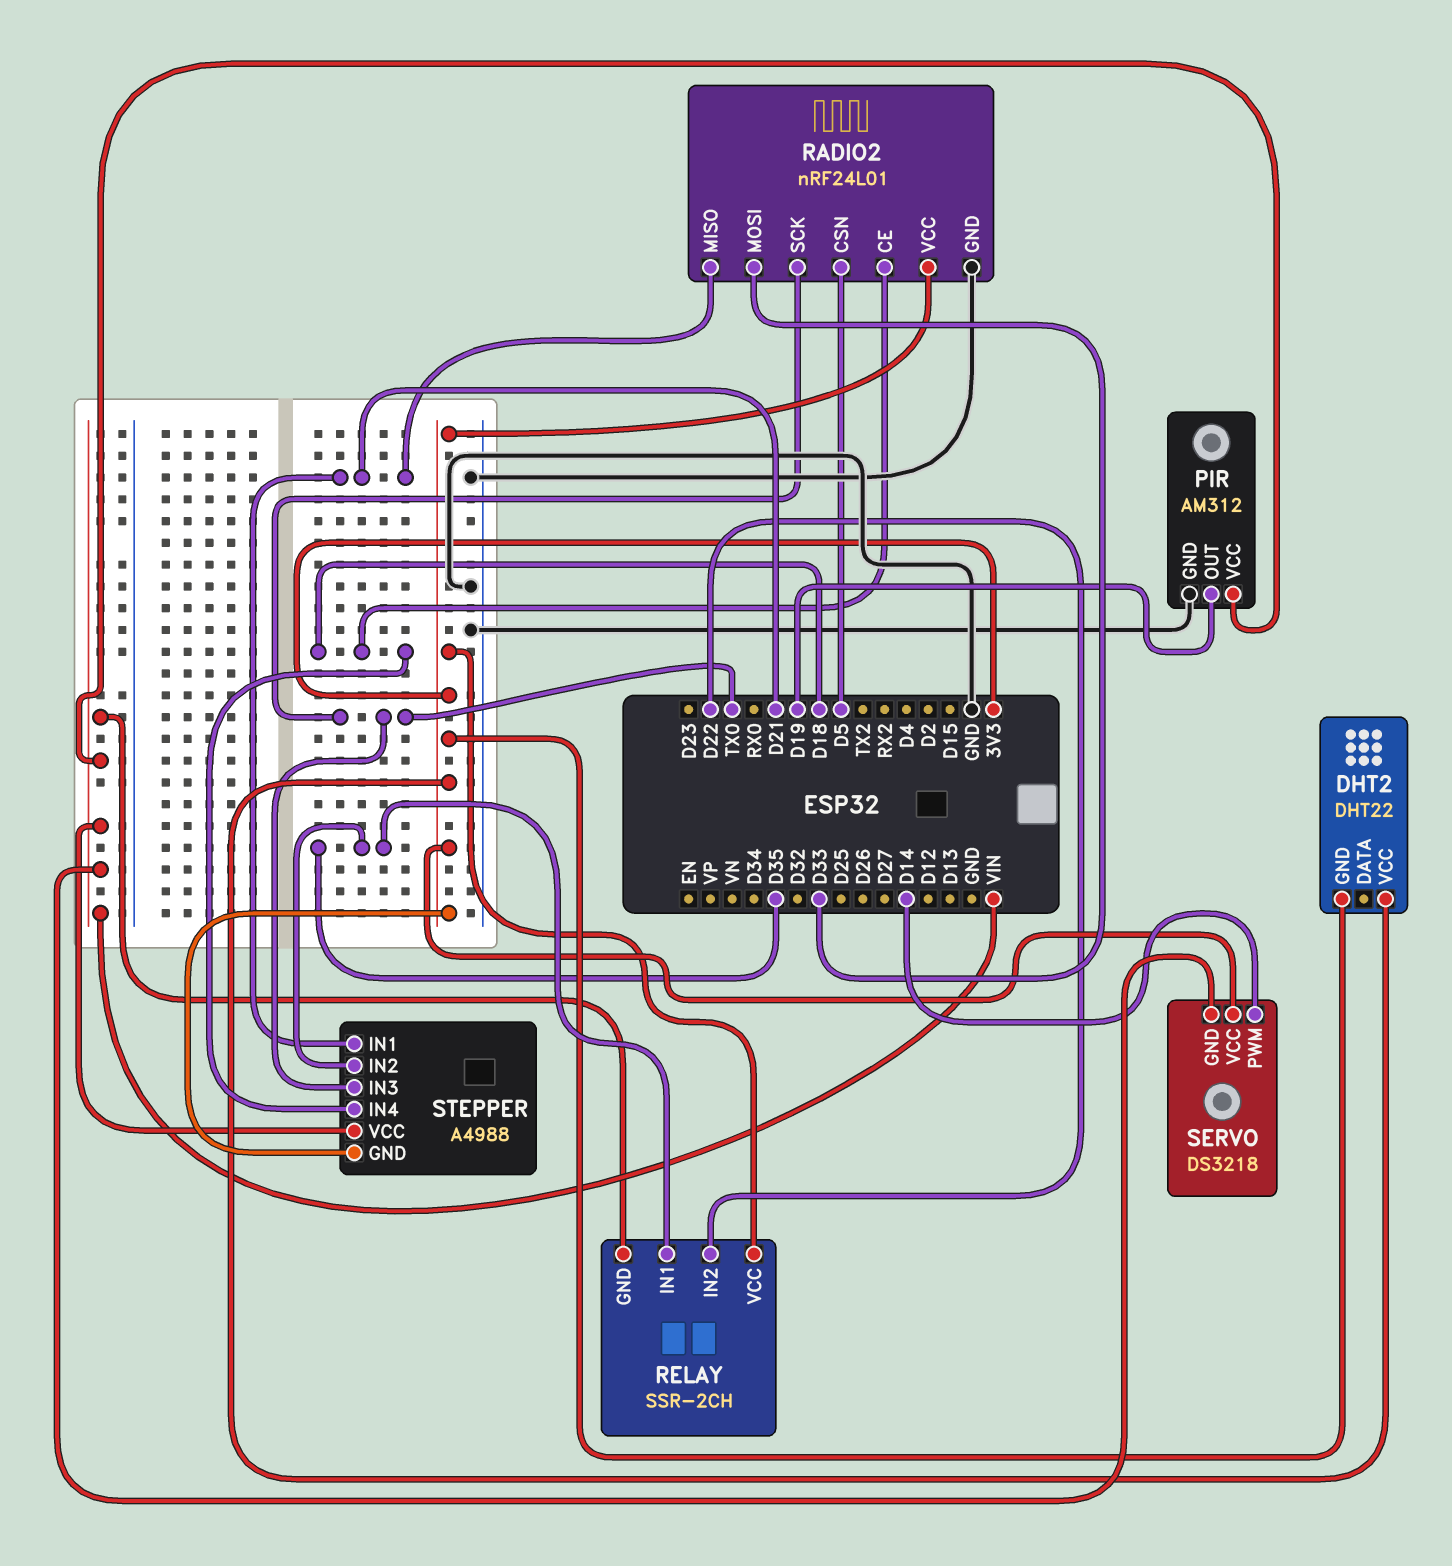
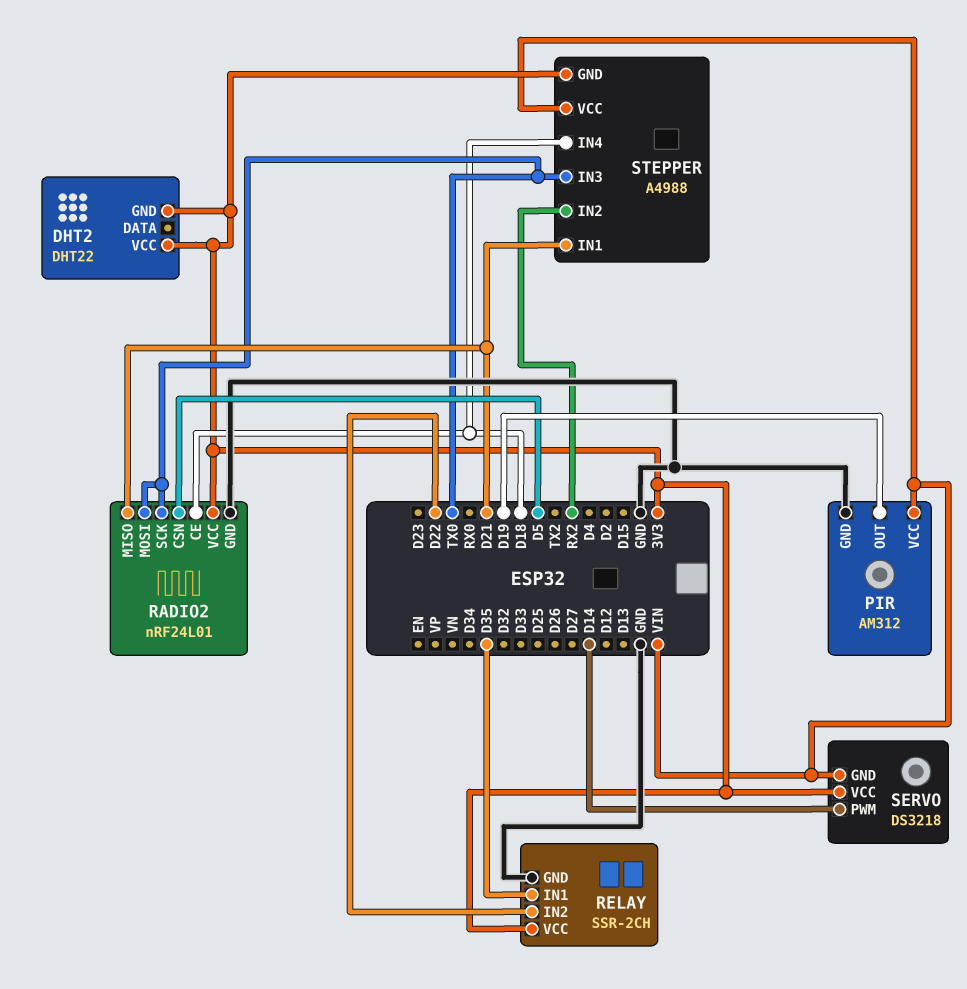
RADIO2 pin MOSI: D33 -> TX0
RELAY pin GND: VIN -> GND
STEPPER pin IN2: D35 -> RX2

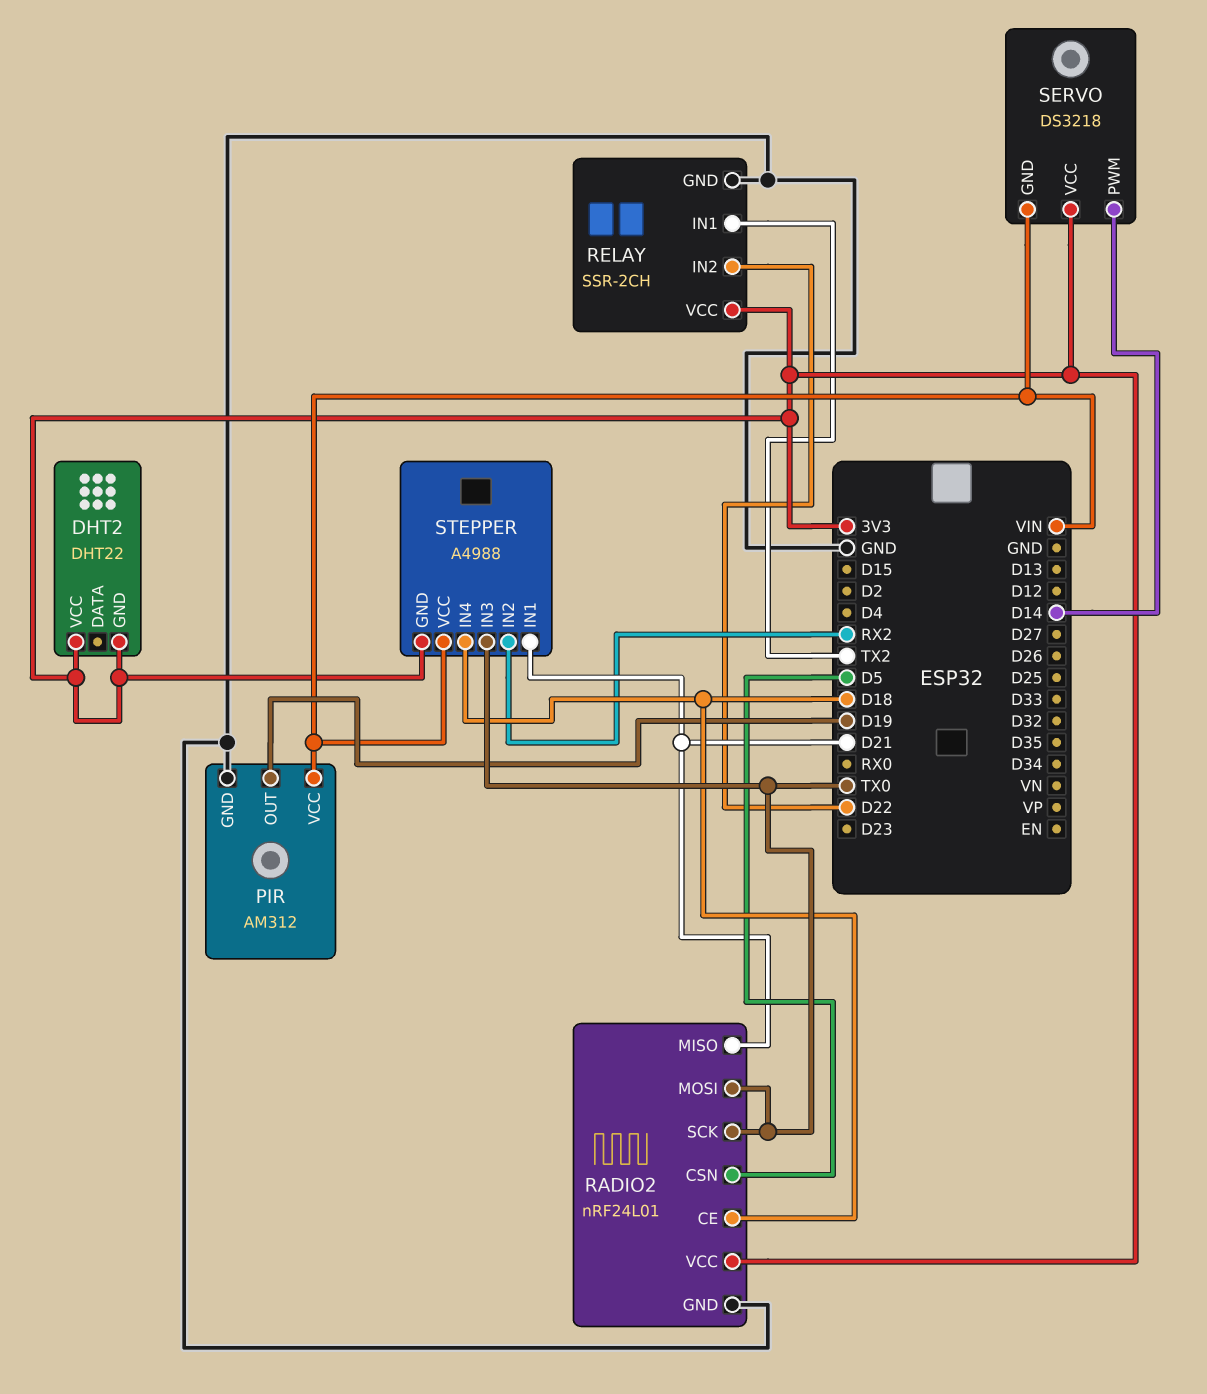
RELAY pin IN1: D35 -> TX2

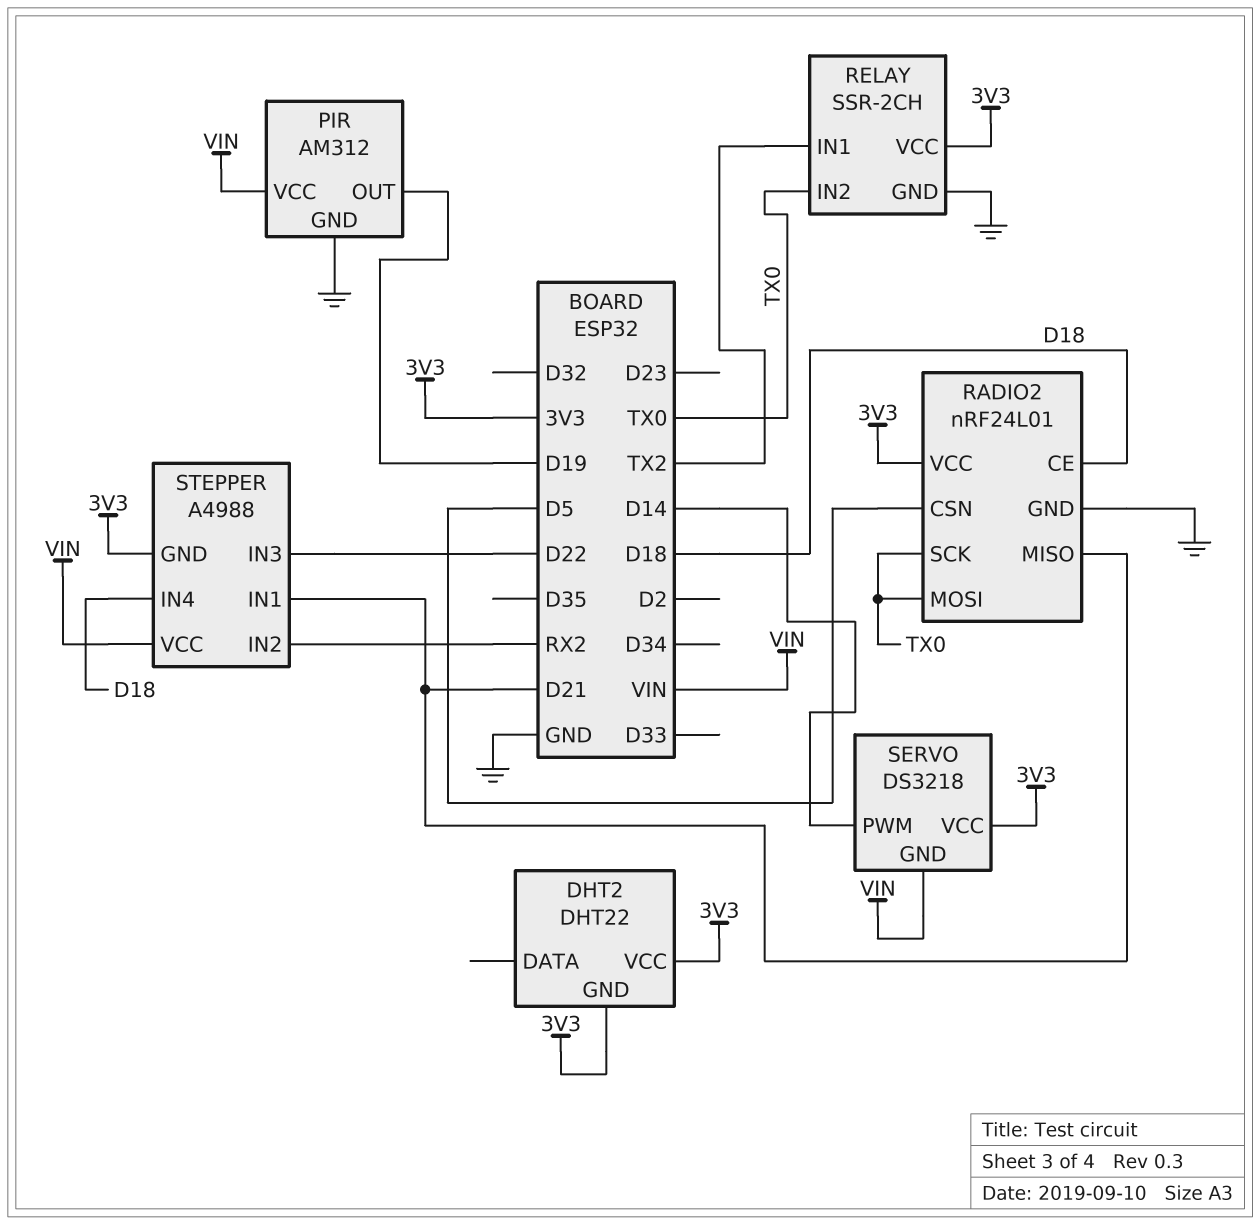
RELAY pin IN2: D22 -> TX0
STEPPER pin IN3: TX0 -> D22

